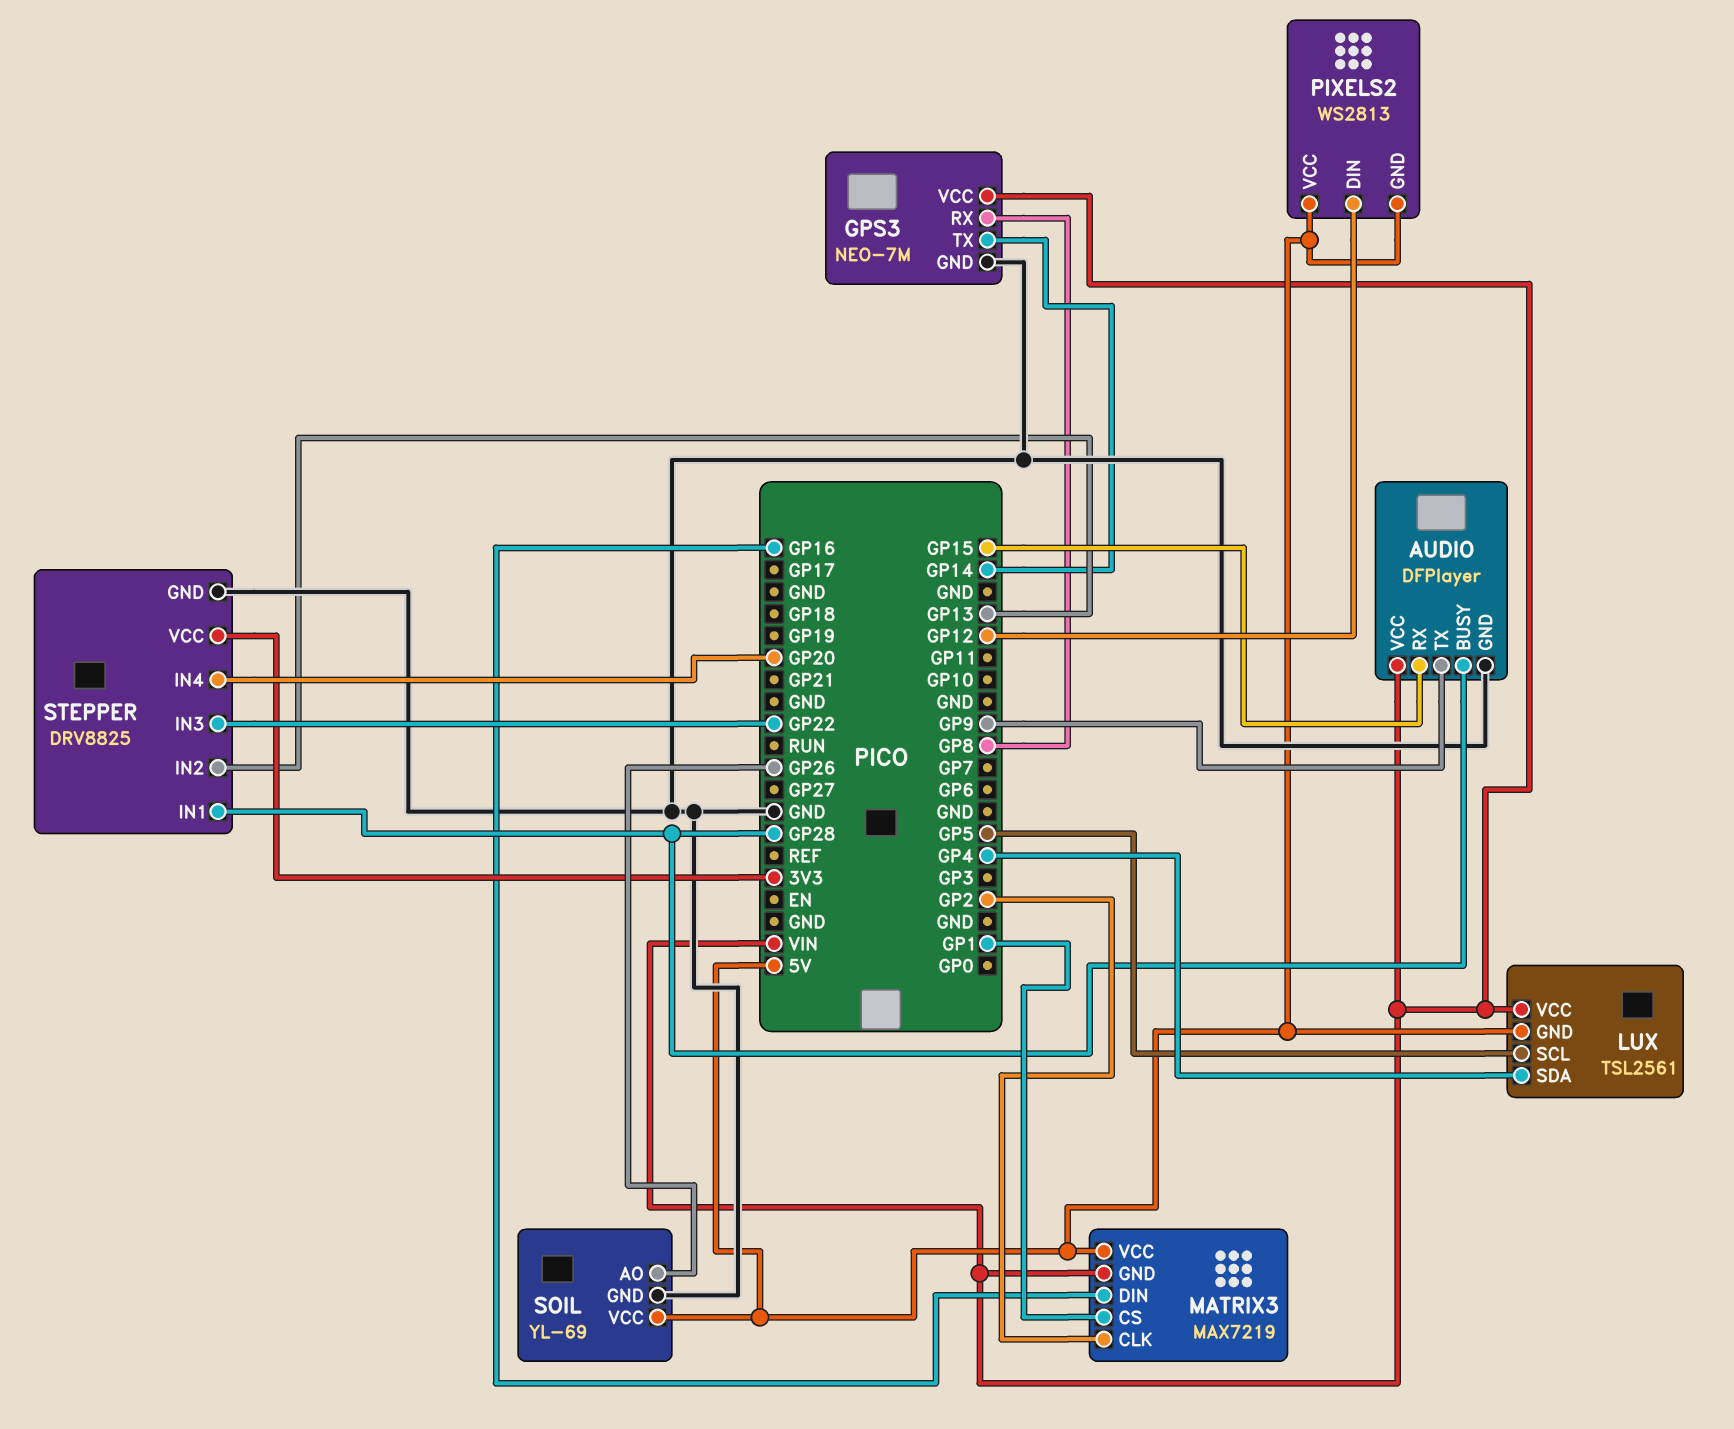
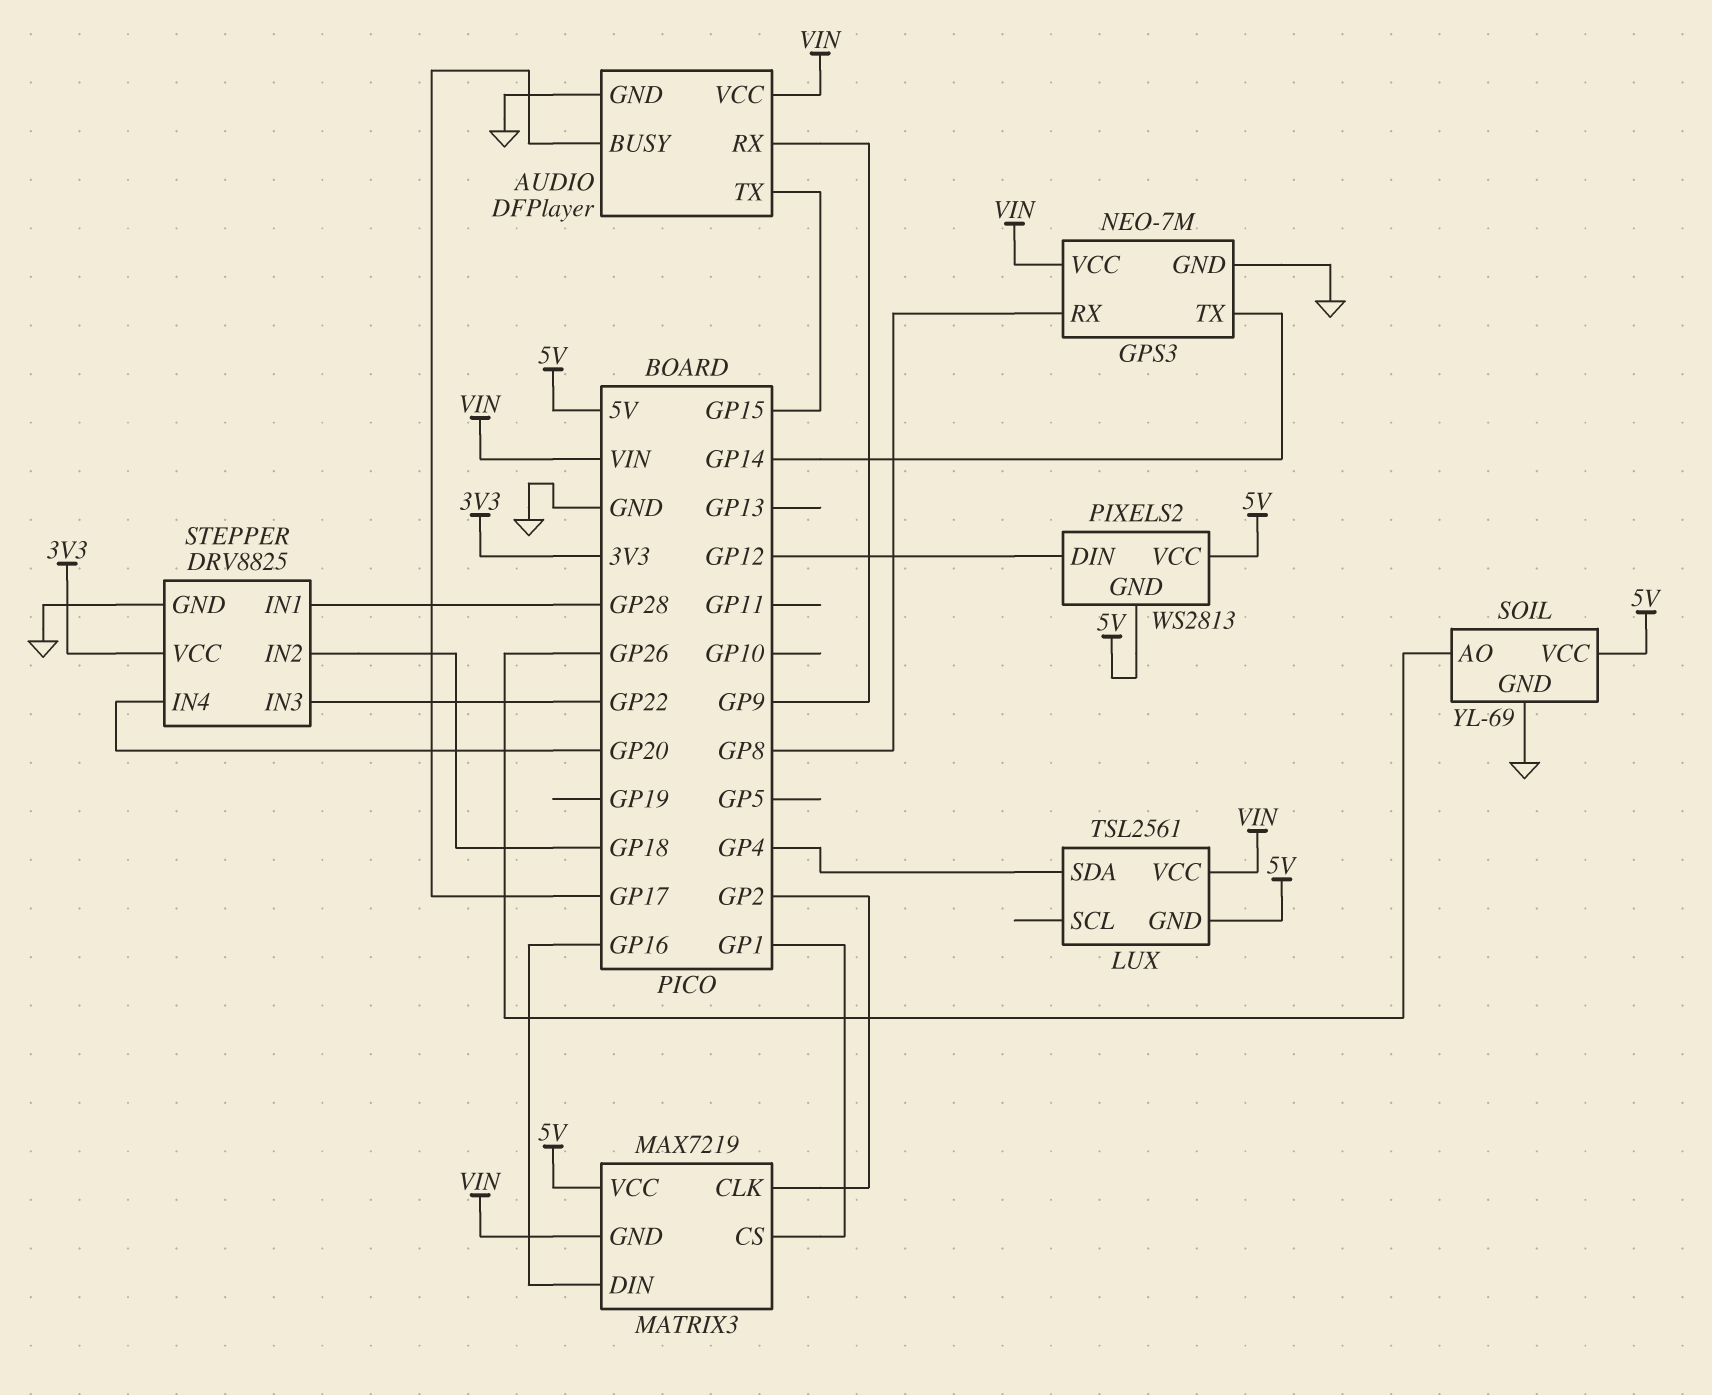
AUDIO pin BUSY: GP28 -> GP17
AUDIO pin RX: GP15 -> GP9
AUDIO pin TX: GP9 -> GP15
LUX pin SCL: GP5 -> none
STEPPER pin IN2: GP13 -> GP18

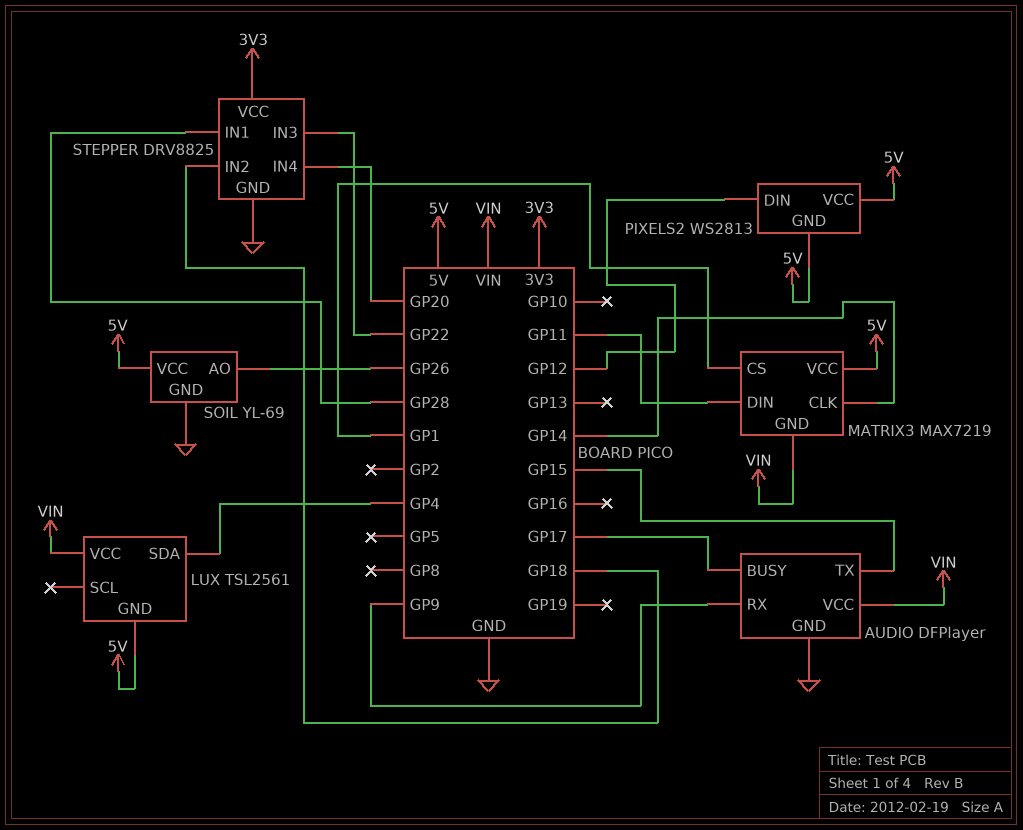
GPS3: NEO-7M -> none
GPS3 pin GND: GND -> none
GPS3 pin RX: GP8 -> none
GPS3 pin TX: GP14 -> none
GPS3 pin VCC: VIN -> none
MATRIX3 pin CLK: GP2 -> GP14
MATRIX3 pin DIN: GP16 -> GP11

